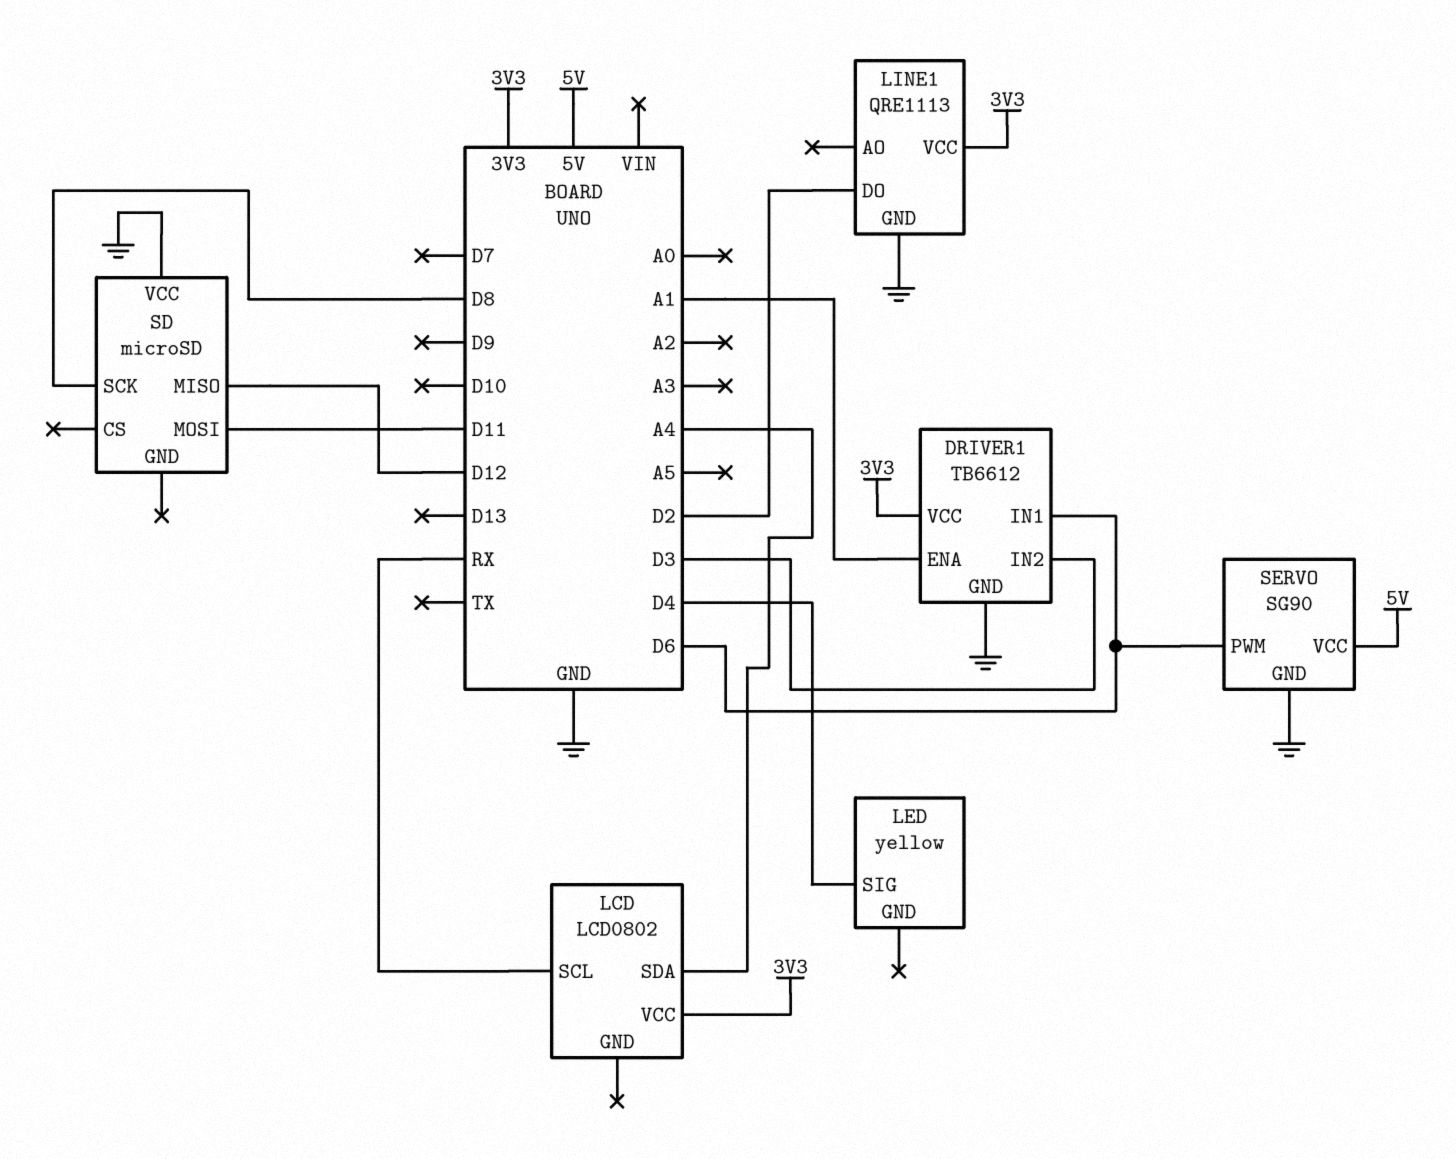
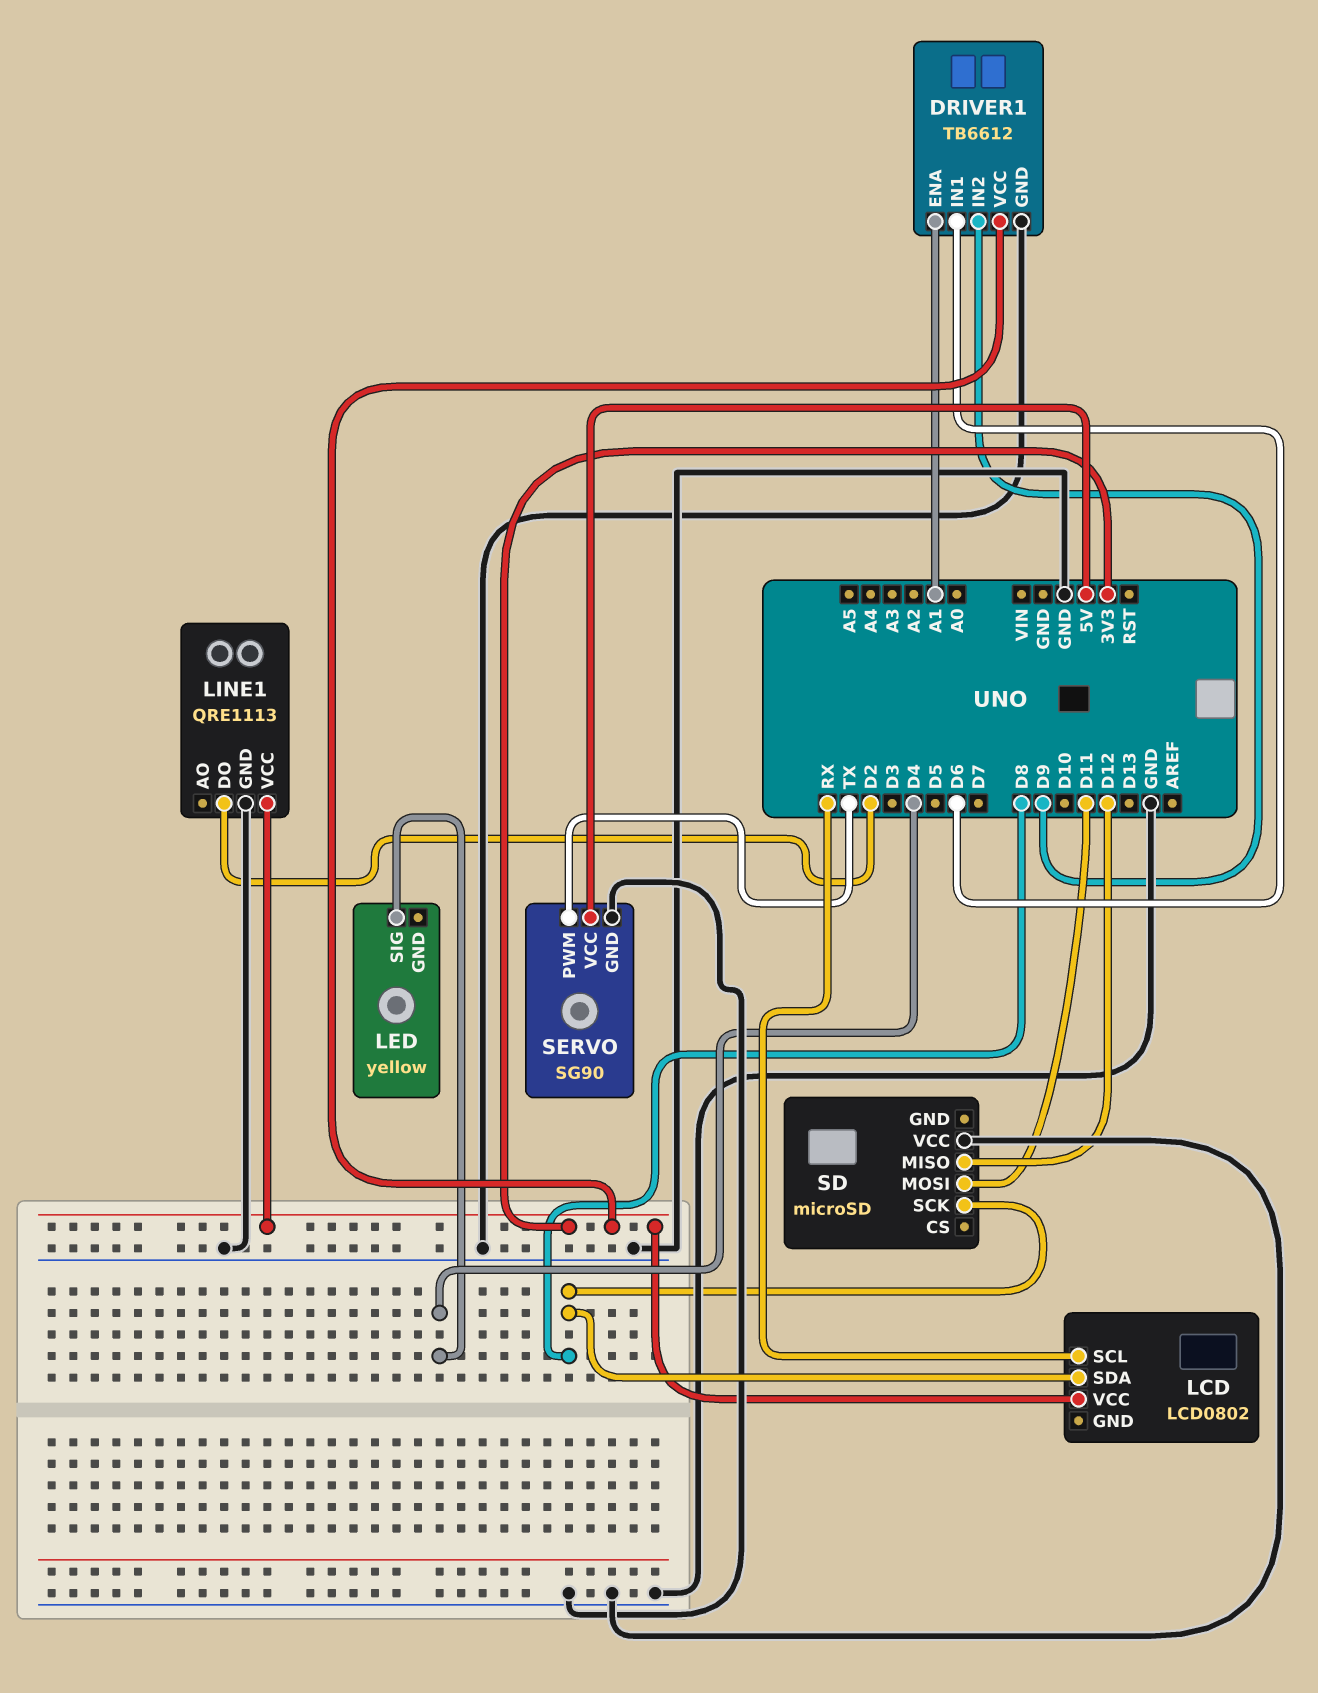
DRIVER1 pin IN2: D3 -> D9
LCD pin SDA: A4 -> D8
SERVO pin PWM: D6 -> TX

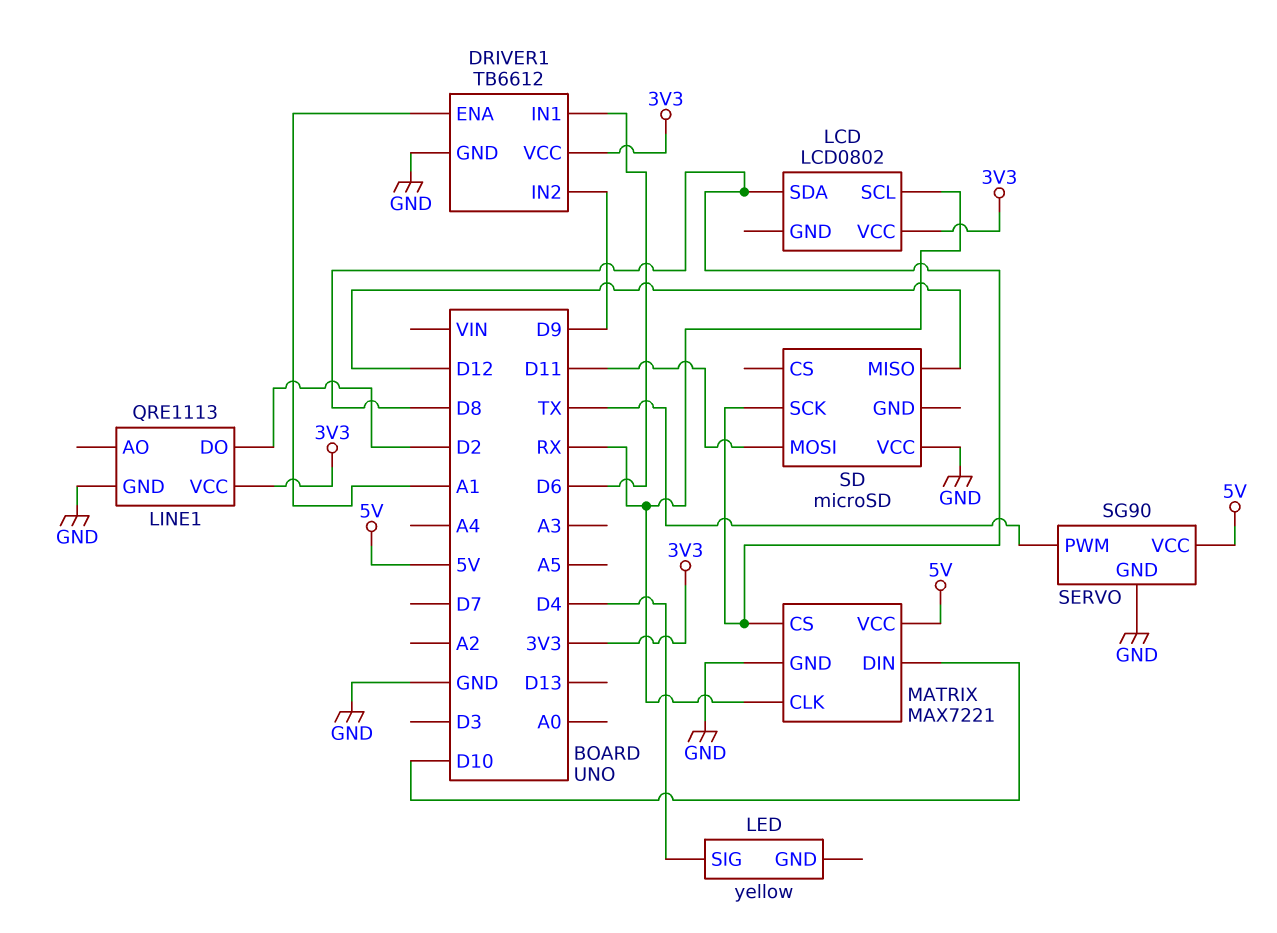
MATRIX: none -> MAX7221
MATRIX pin CLK: none -> RX
MATRIX pin CS: none -> D8
MATRIX pin DIN: none -> D10
MATRIX pin GND: none -> GND
MATRIX pin VCC: none -> 5V

